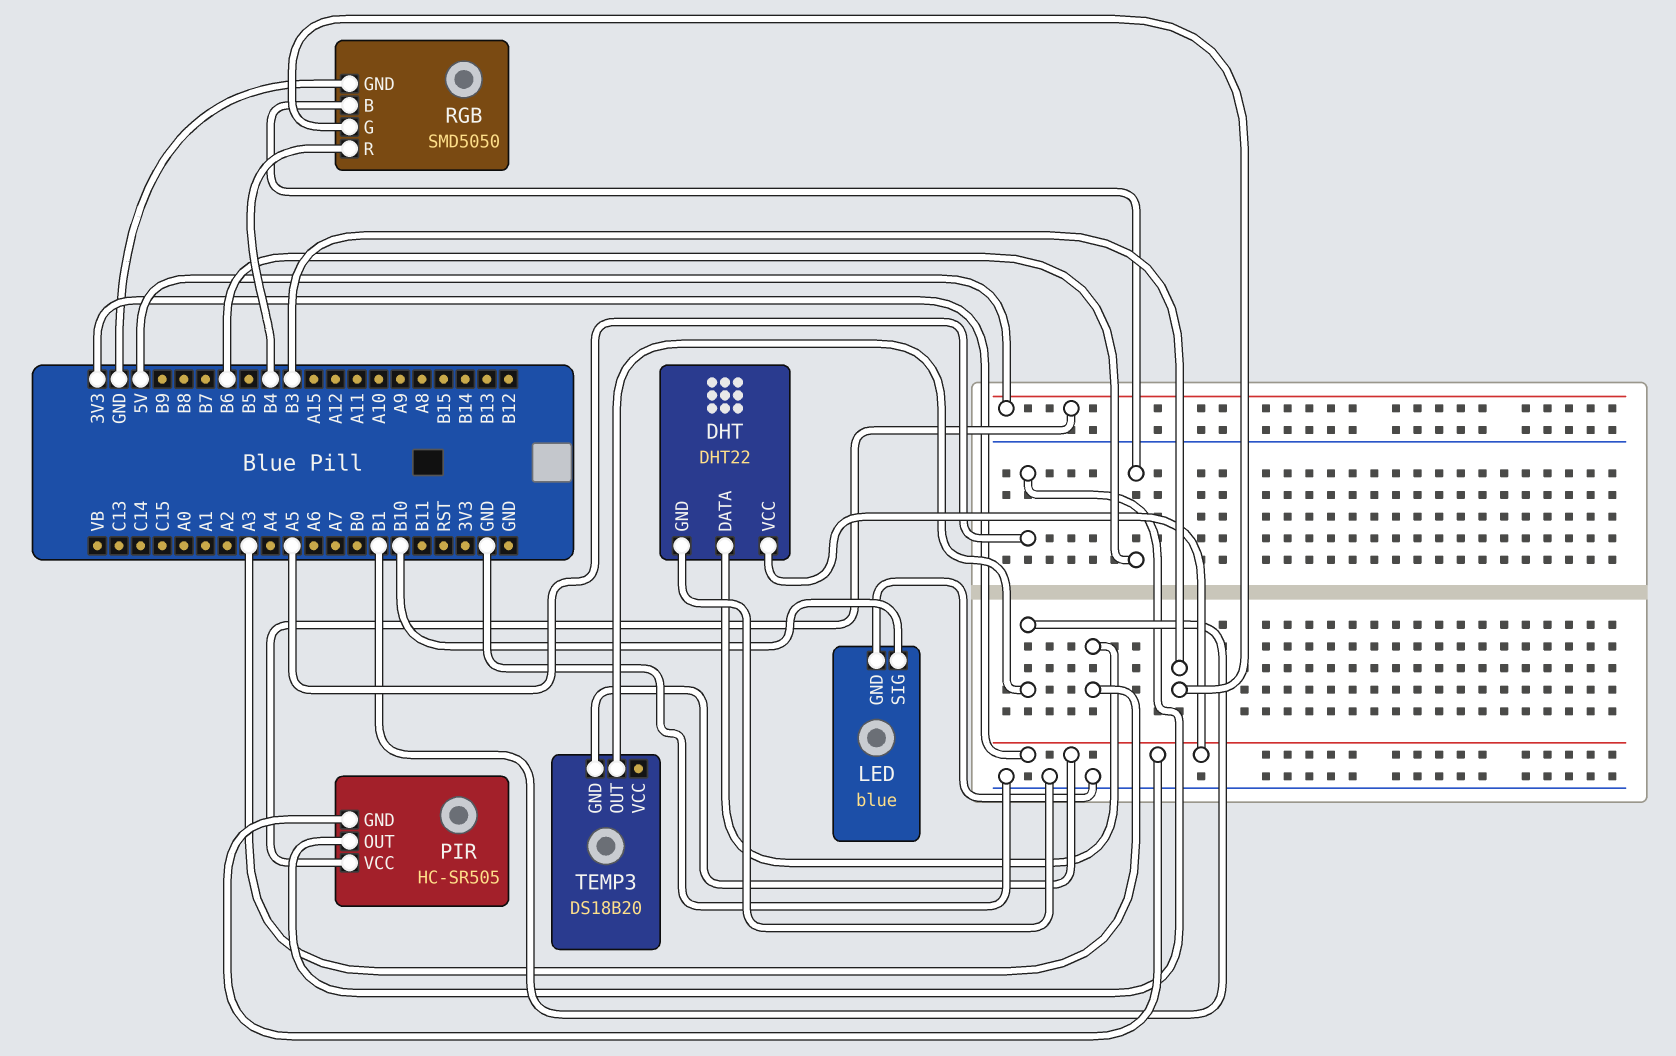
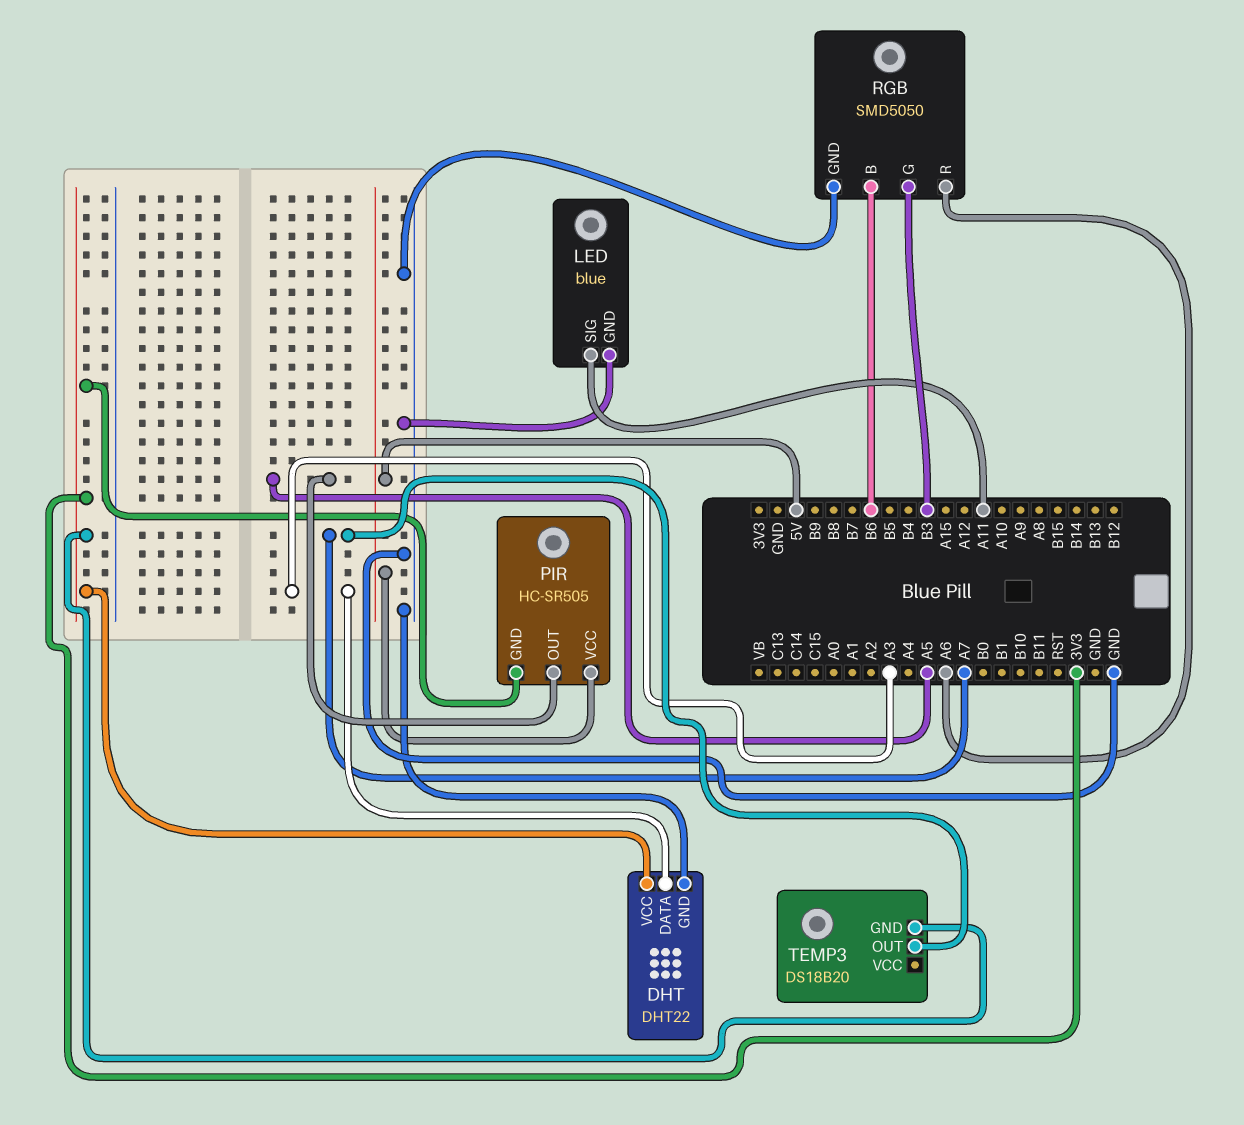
LED pin SIG: B10 -> A11
RGB pin R: B4 -> A6
TEMP3 pin OUT: B1 -> A7

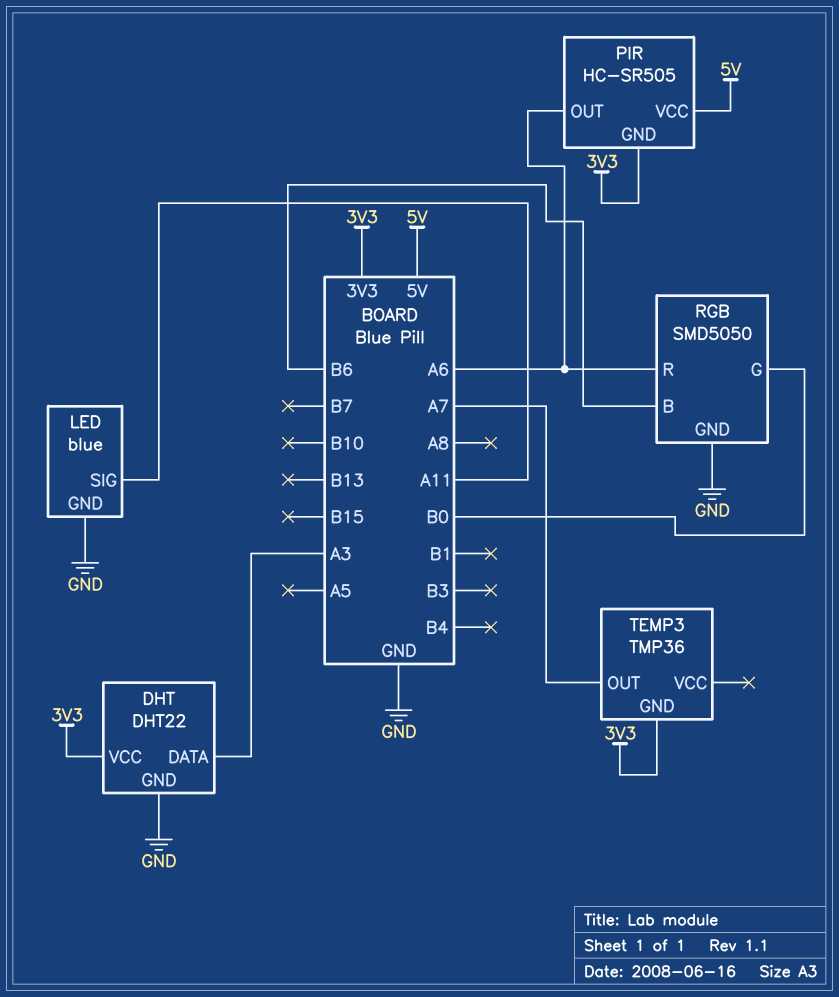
PIR pin OUT: A5 -> A6
RGB pin G: B3 -> B0
TEMP3: DS18B20 -> TMP36

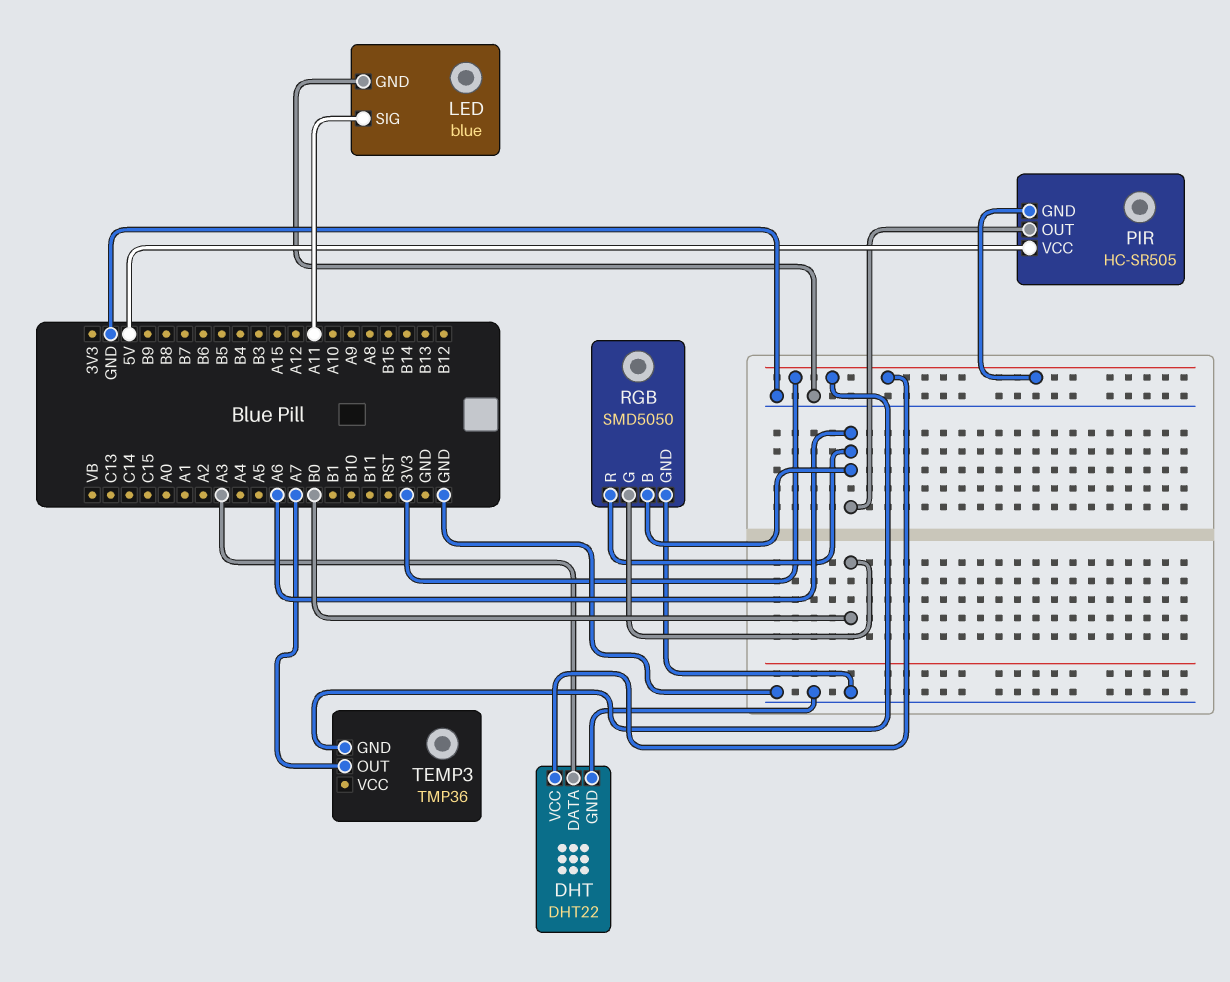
RGB pin B: B6 -> A6

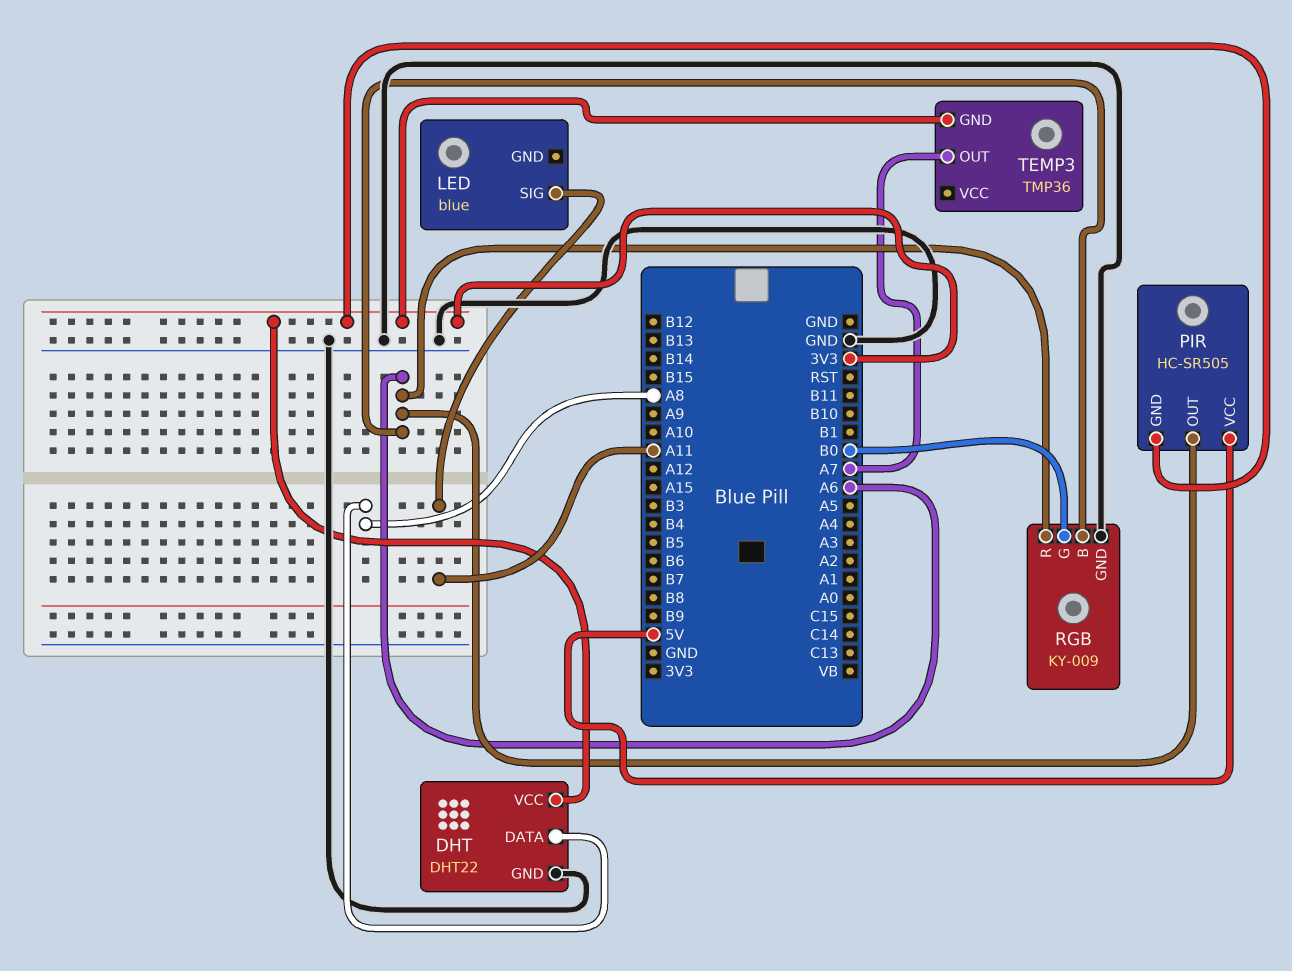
DHT pin DATA: A3 -> A8
LED pin GND: GND -> none
RGB: SMD5050 -> KY-009

